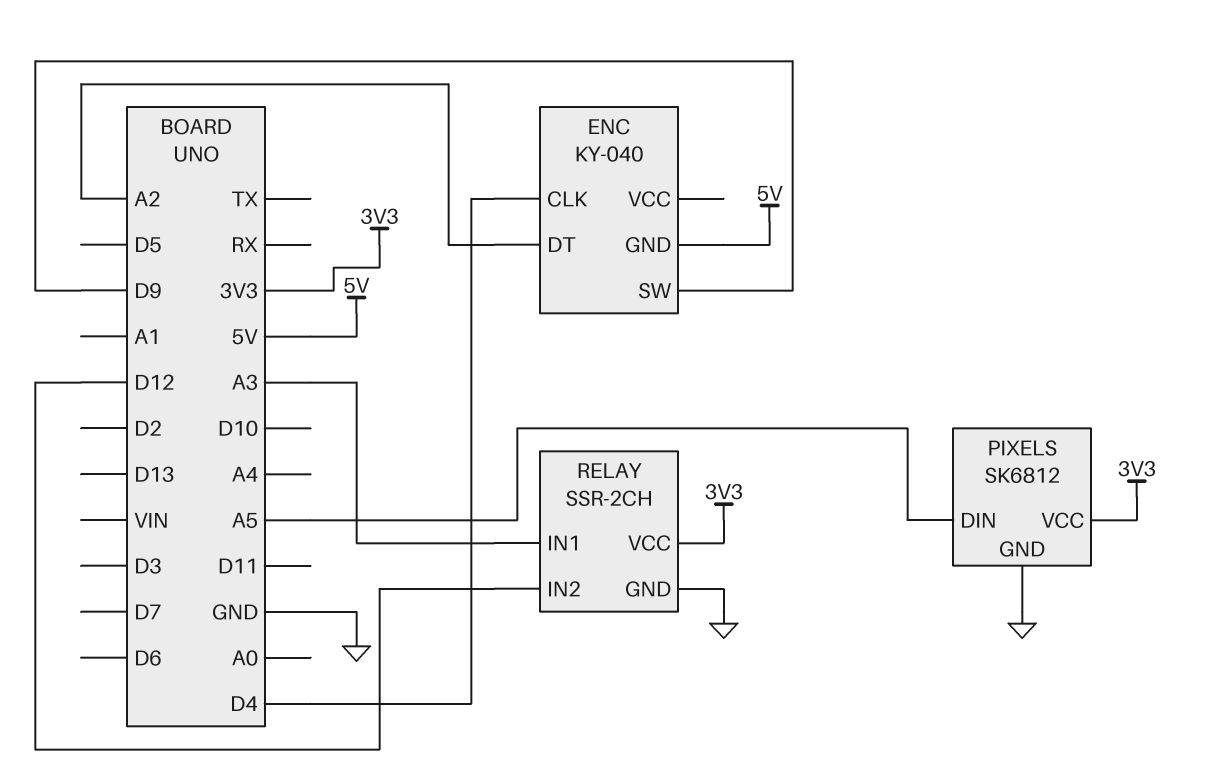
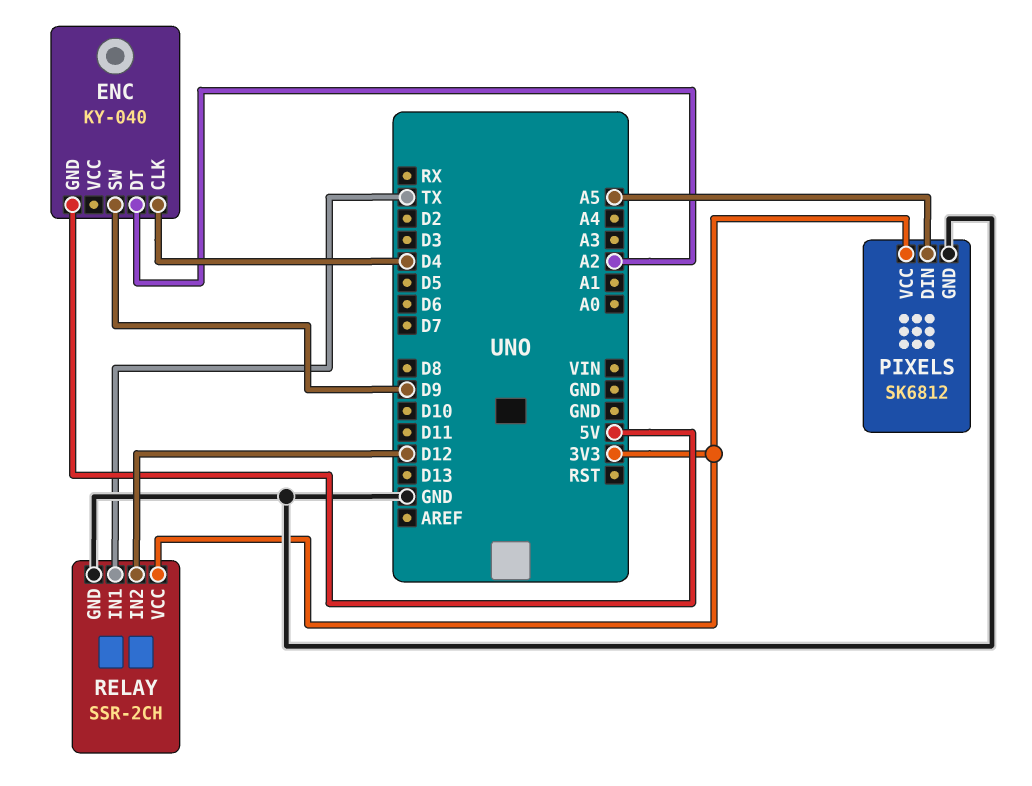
RELAY pin IN1: A3 -> TX

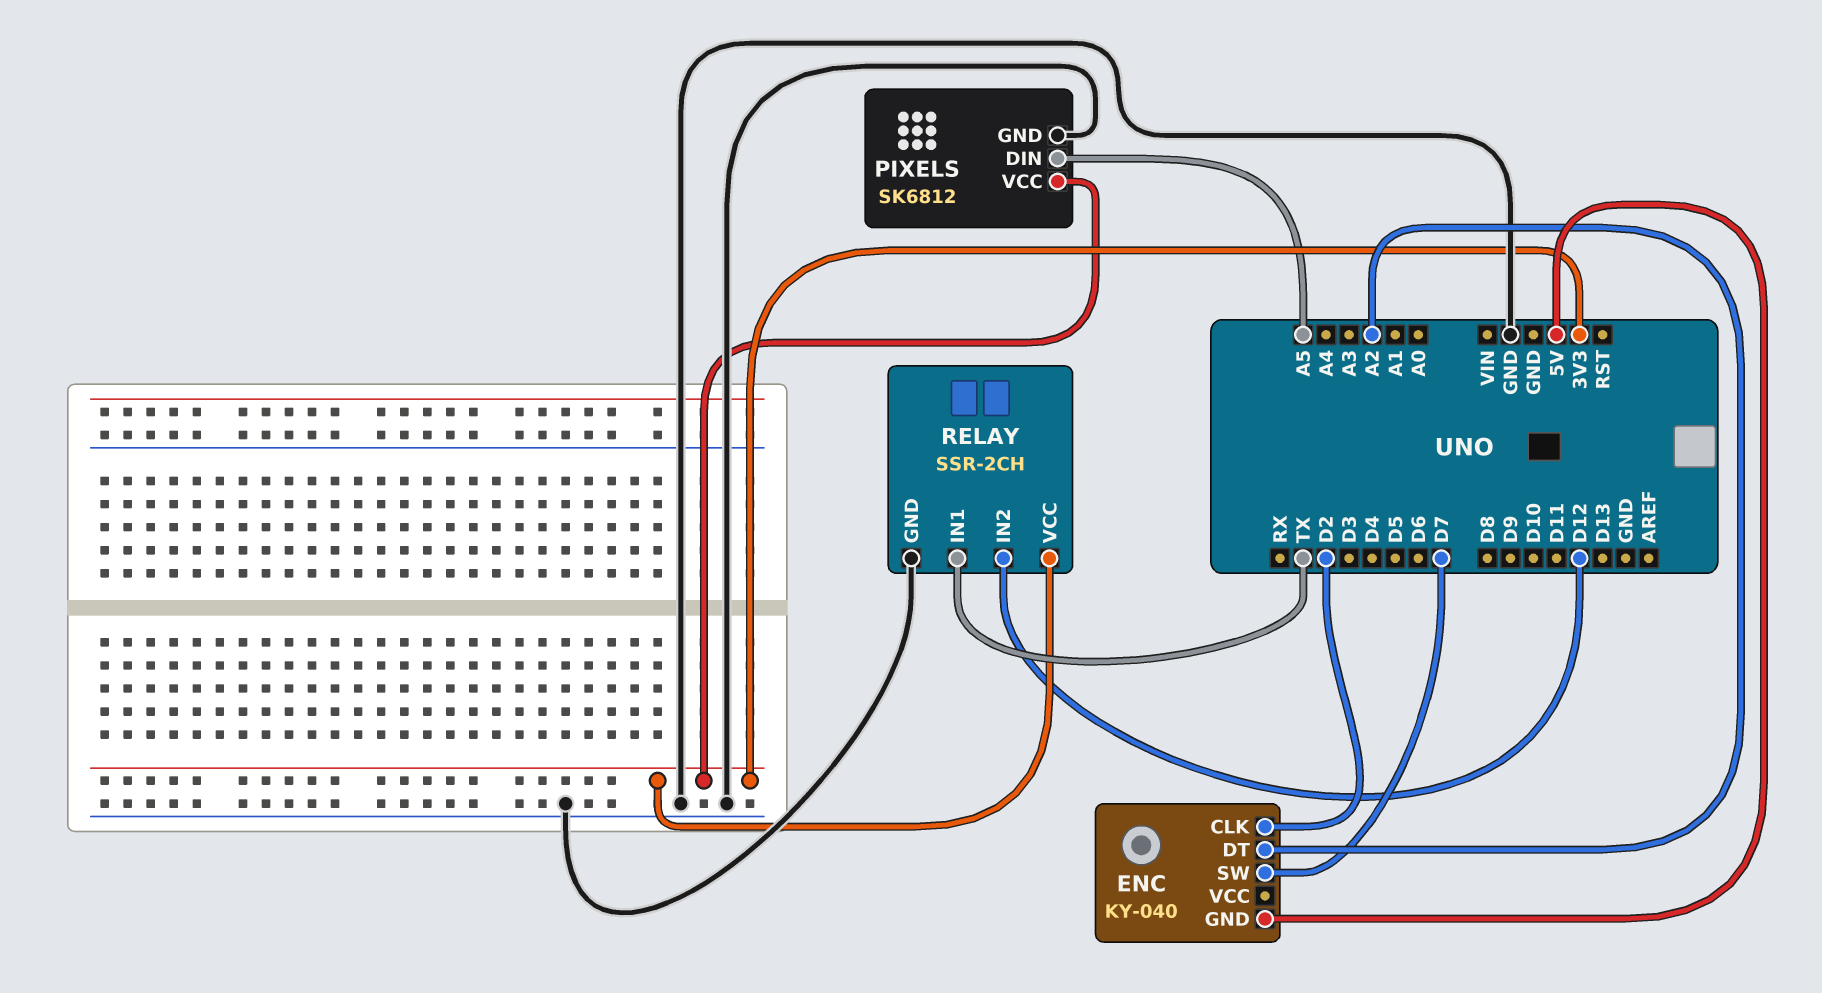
ENC pin CLK: D4 -> D2
ENC pin SW: D9 -> D7

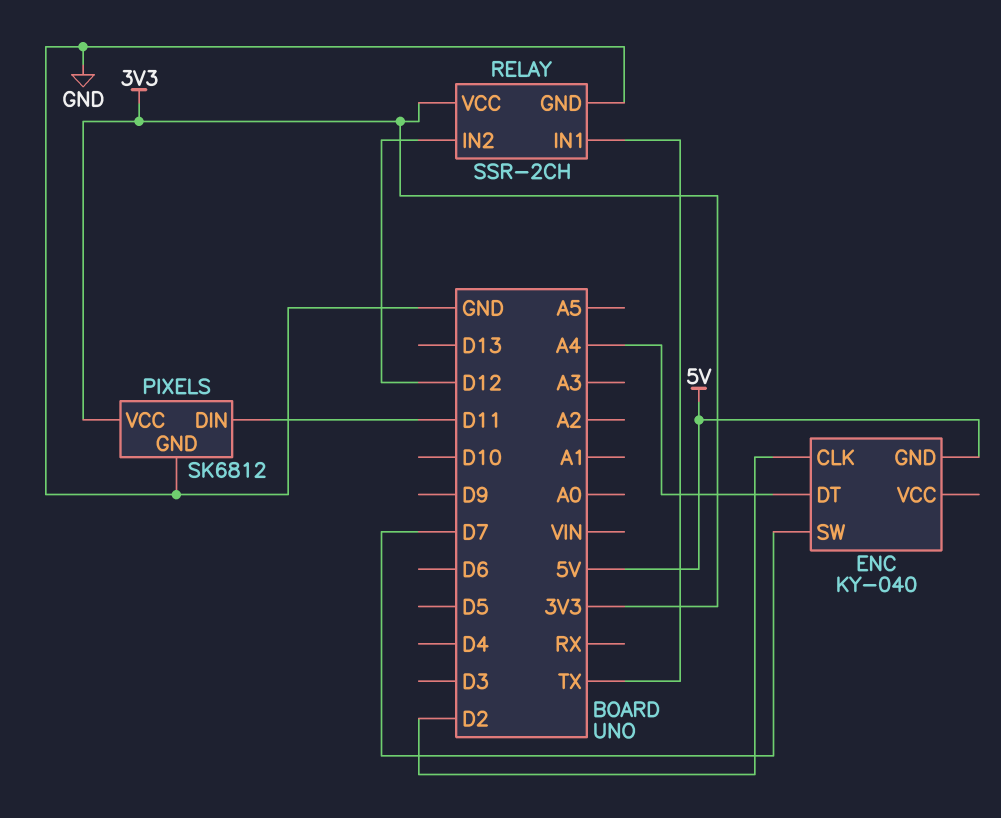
ENC pin DT: A2 -> A4
PIXELS pin DIN: A5 -> D11

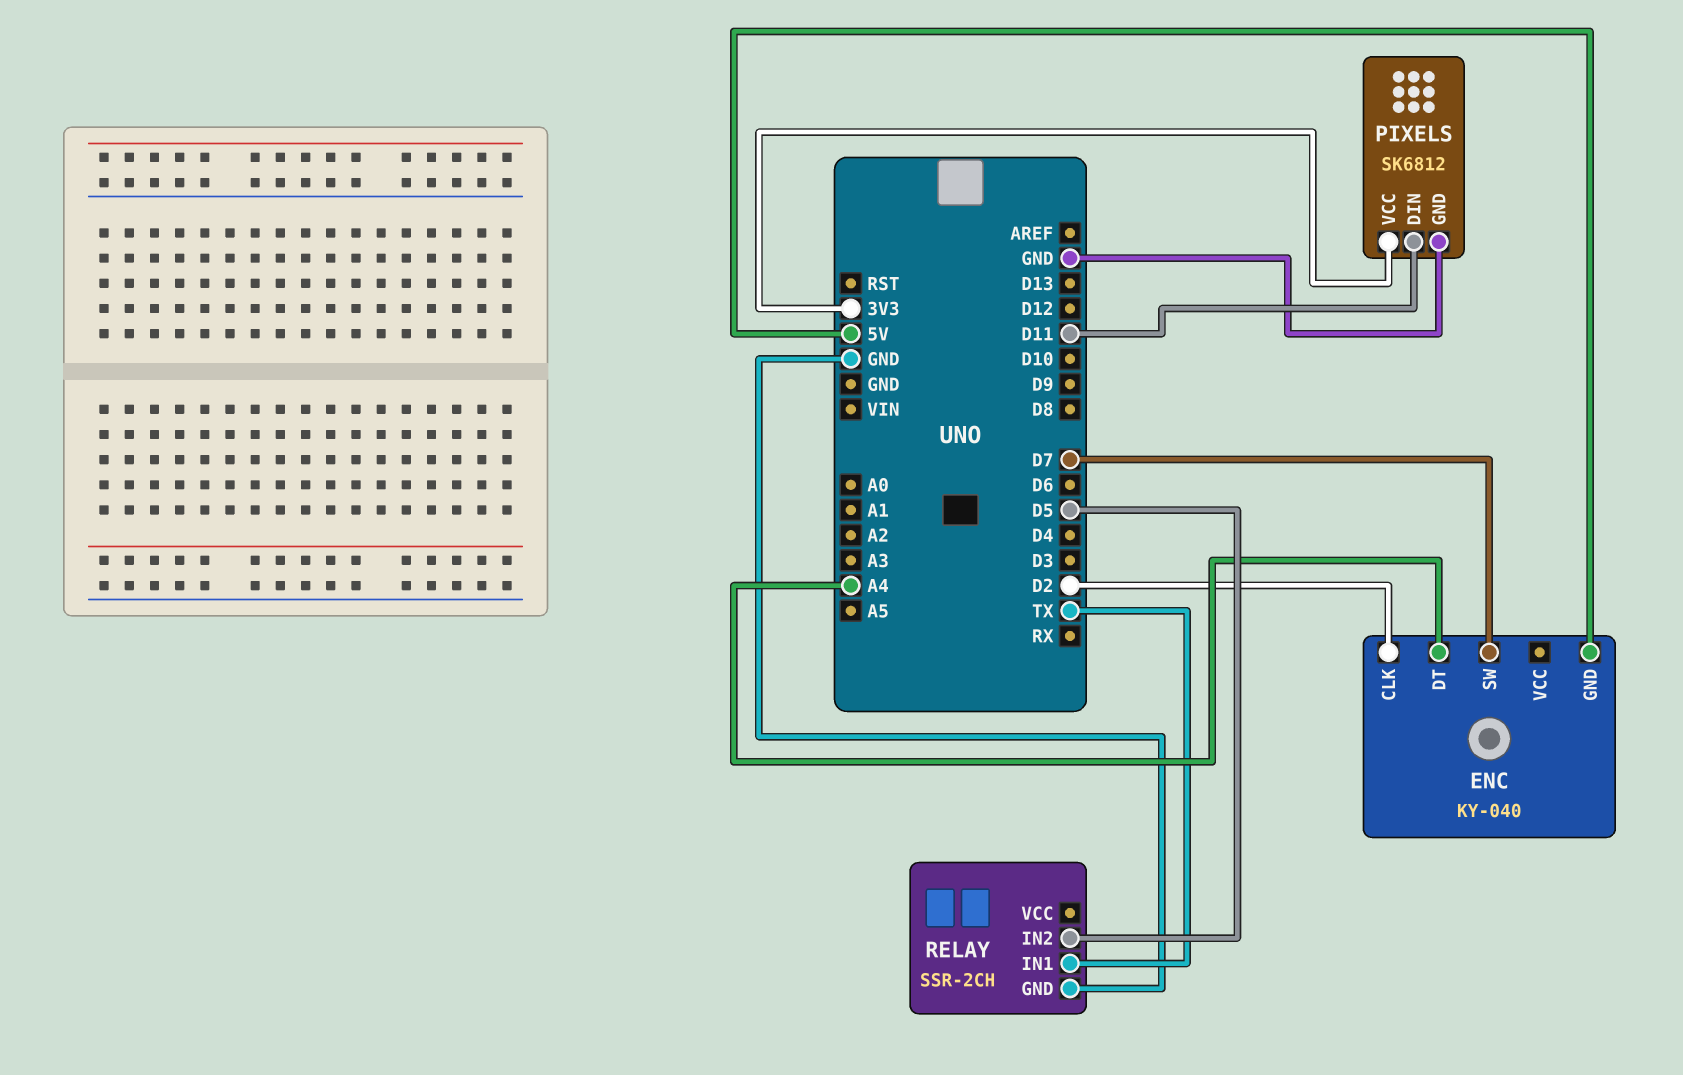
RELAY pin IN2: D12 -> D5
RELAY pin VCC: 3V3 -> none

